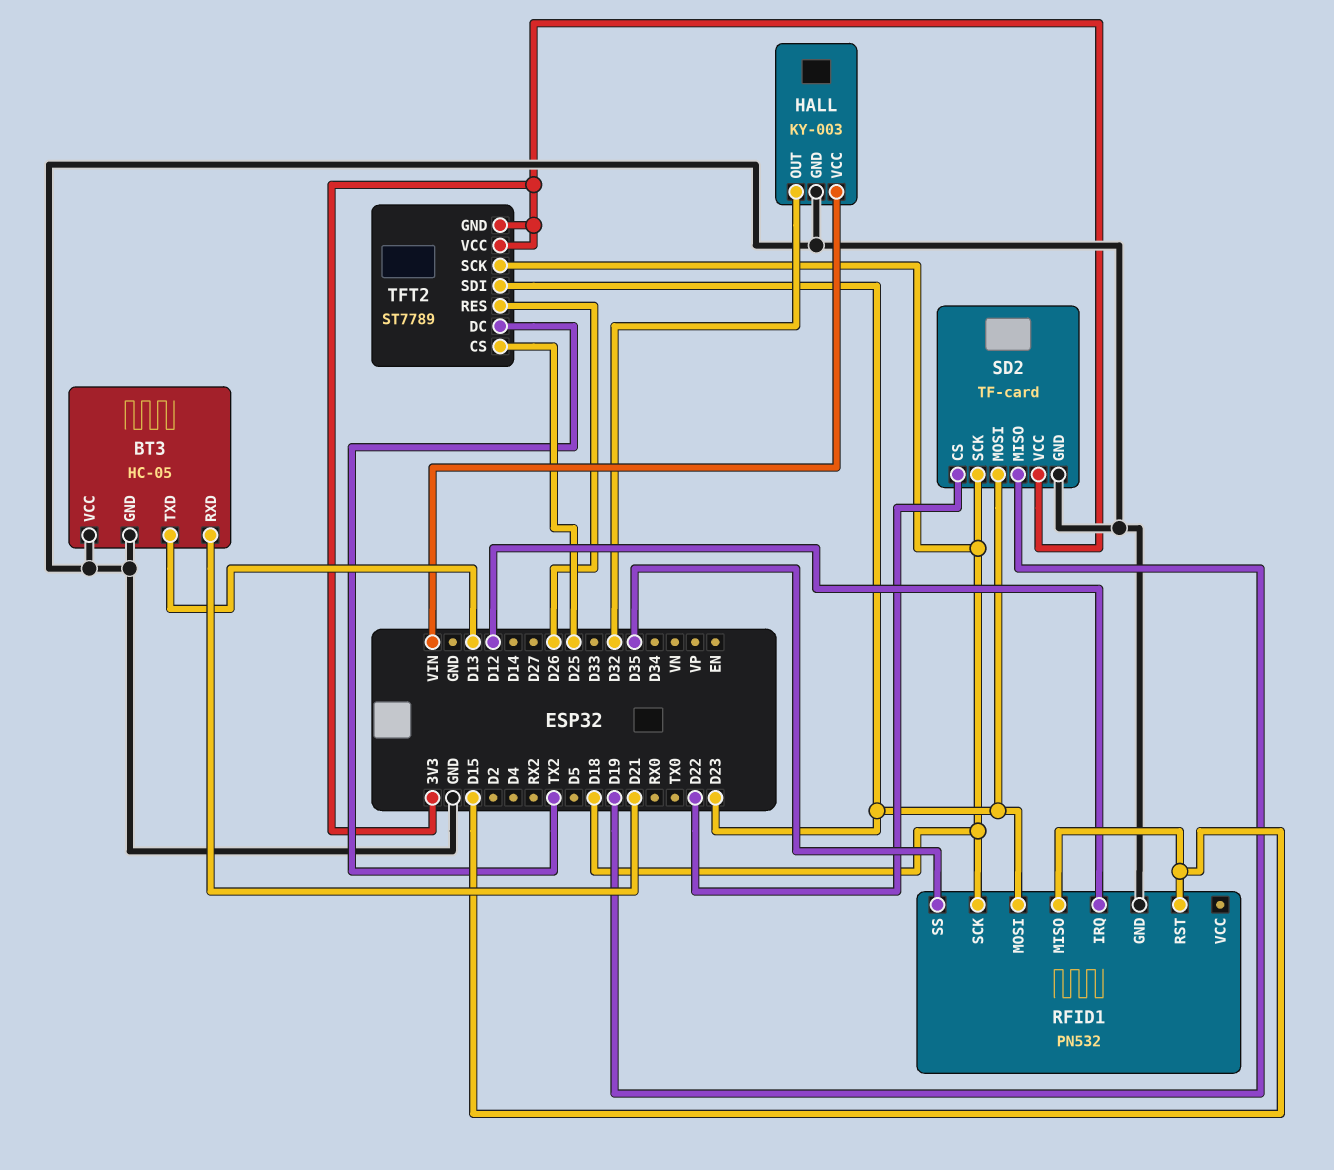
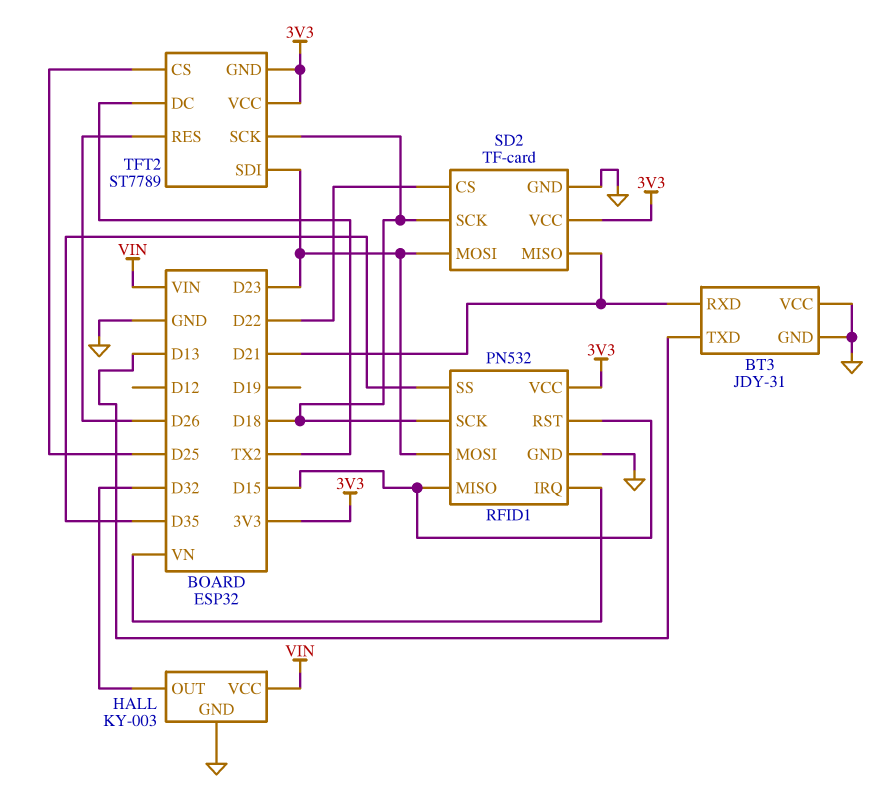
BT3: HC-05 -> JDY-31
RFID1 pin IRQ: D12 -> VN
RFID1 pin VCC: none -> 3V3
SD2 pin MISO: D19 -> D21

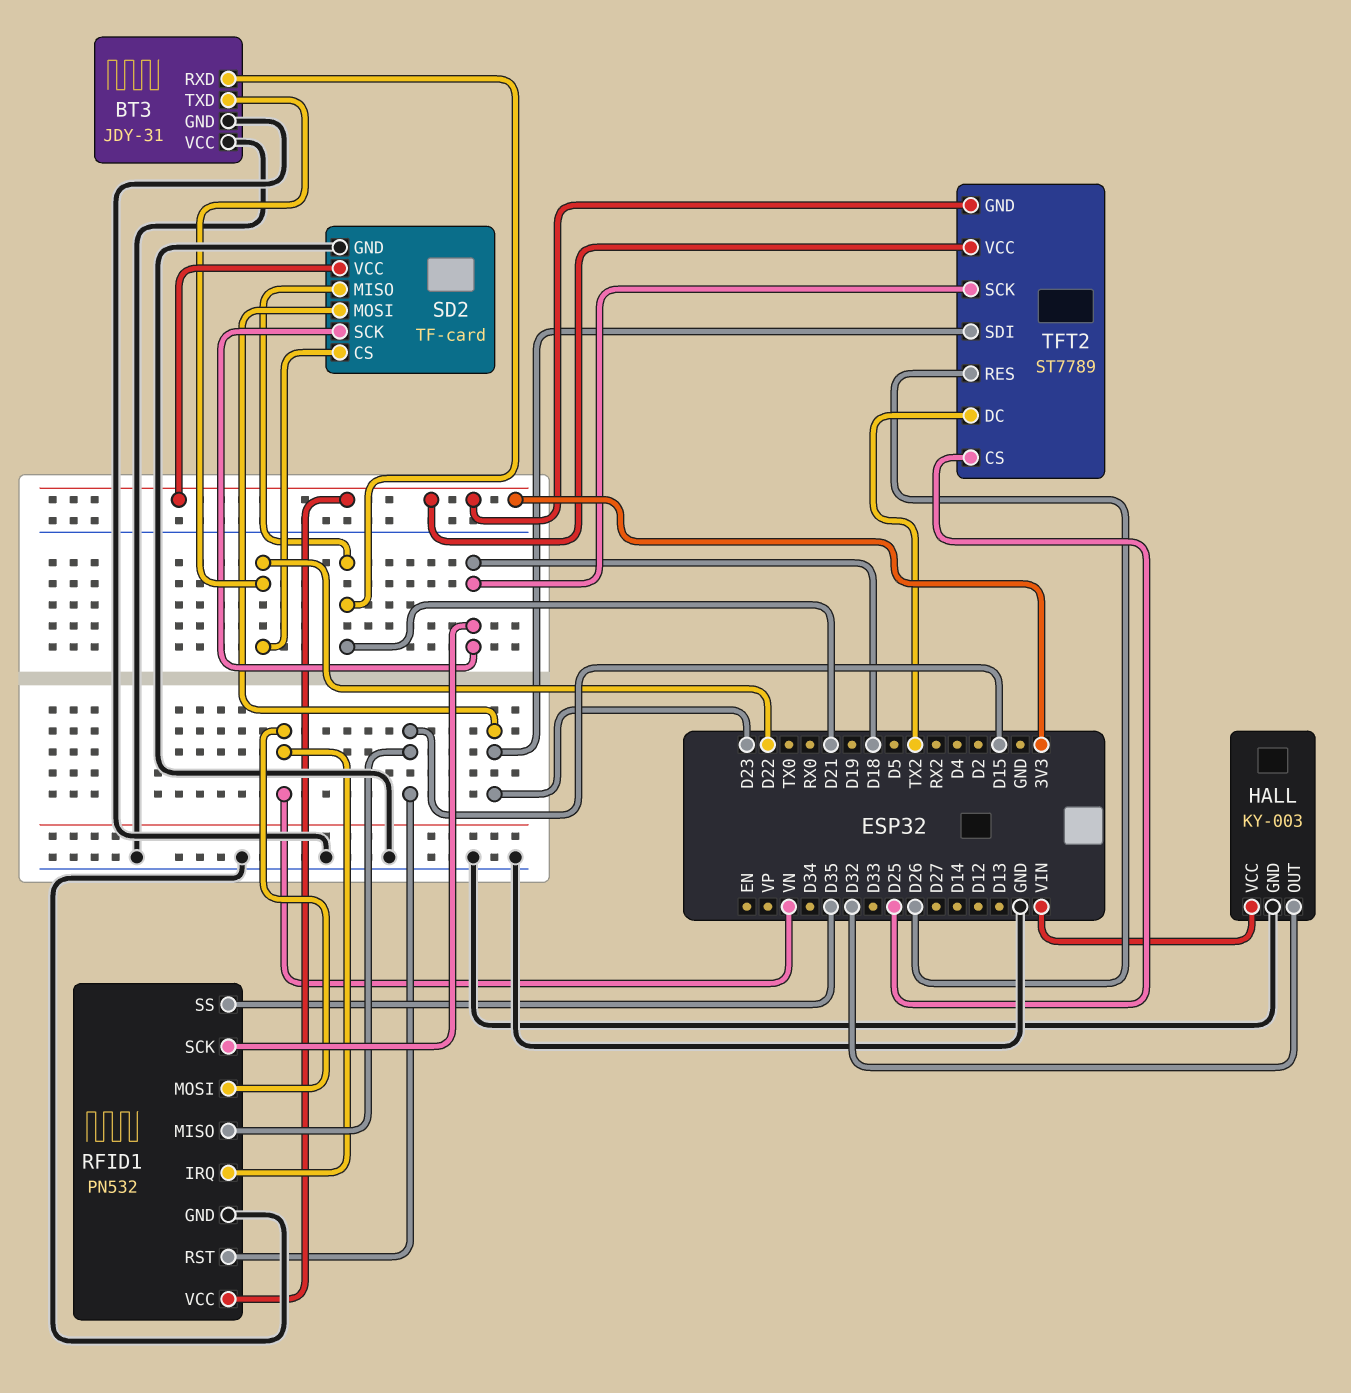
BT3 pin TXD: D13 -> D22
RFID1 pin MOSI: D23 -> VN

